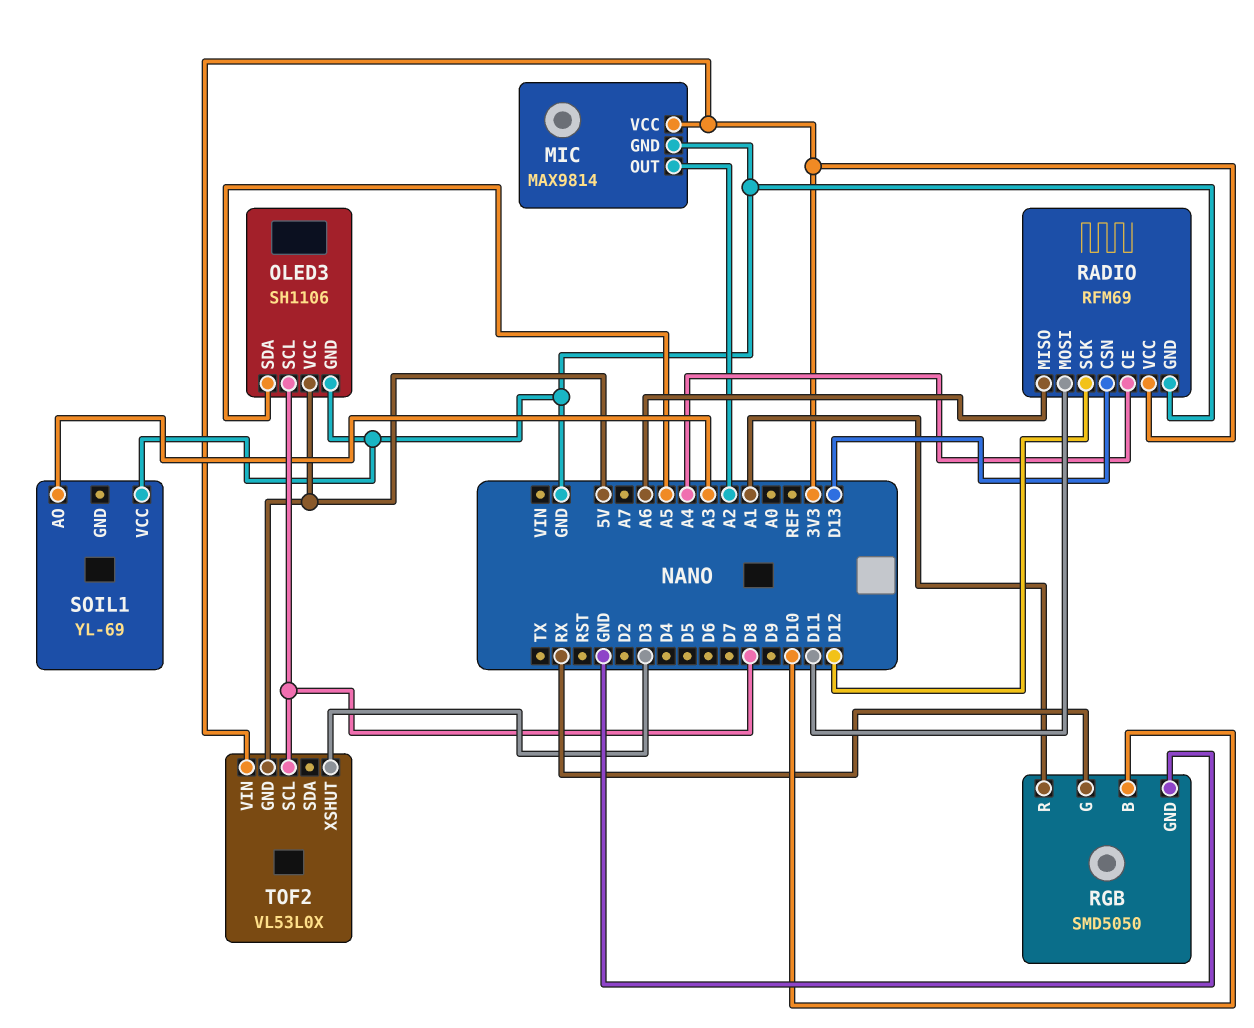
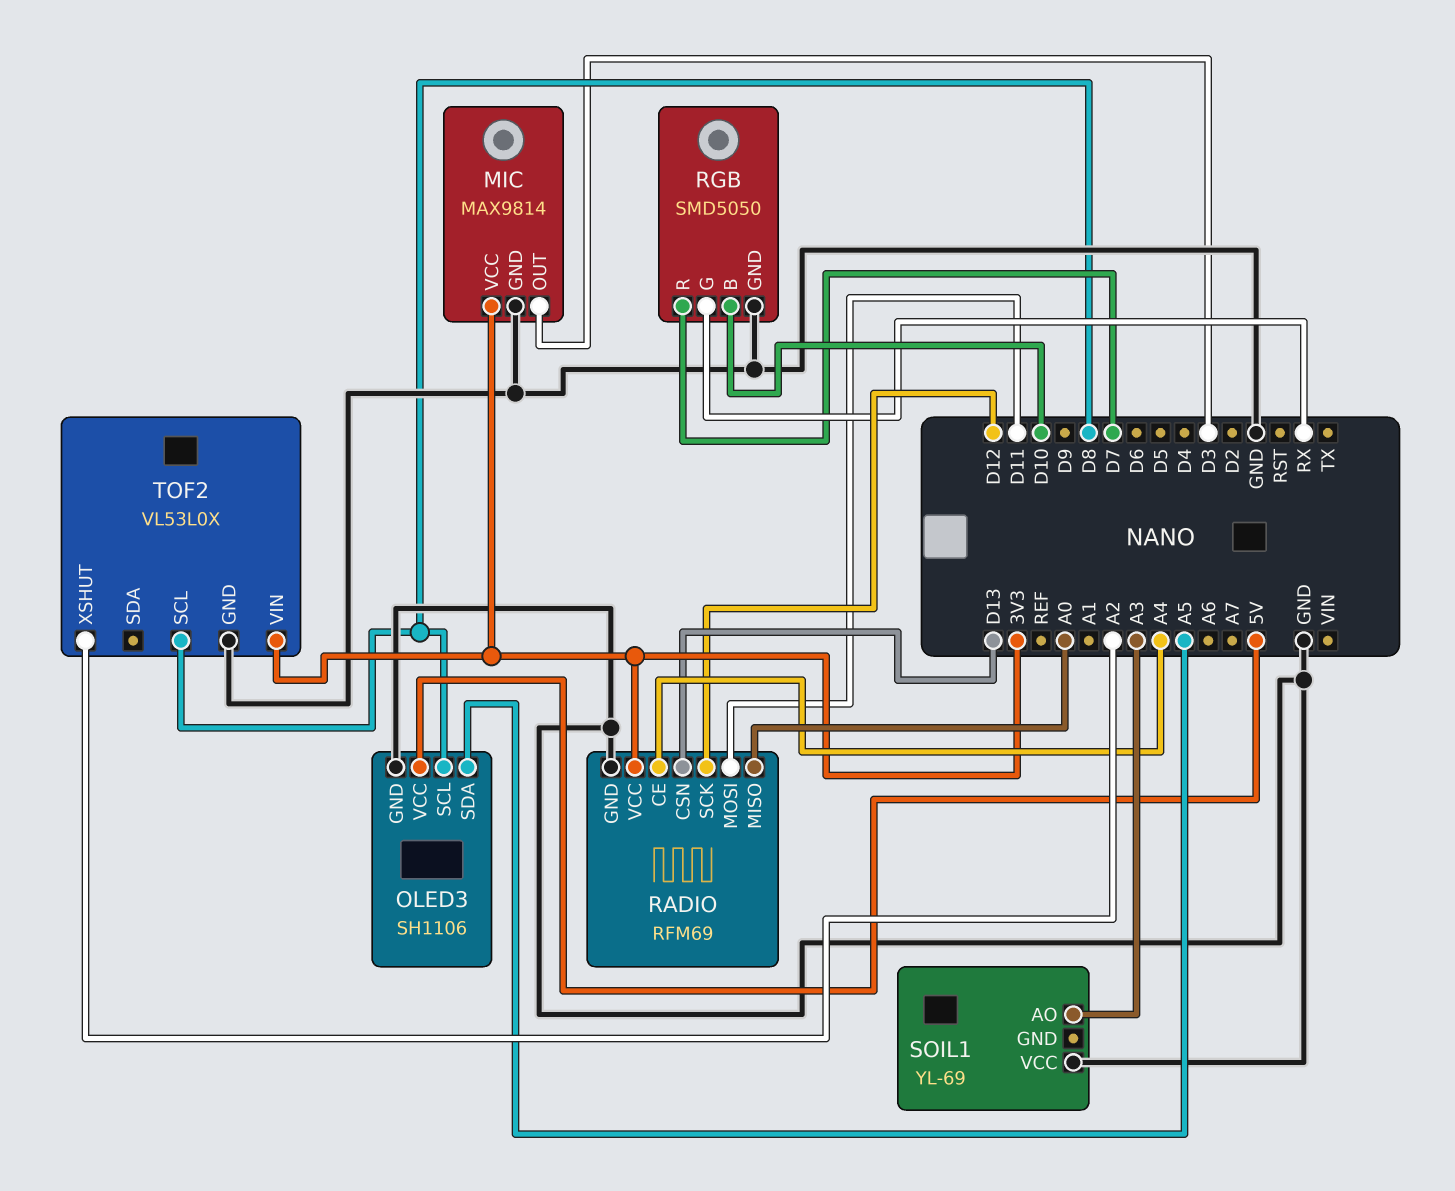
MIC pin OUT: A2 -> D3
RADIO pin MISO: A6 -> A0
RGB pin R: A1 -> D7
TOF2 pin GND: 5V -> GND
TOF2 pin XSHUT: D3 -> A2

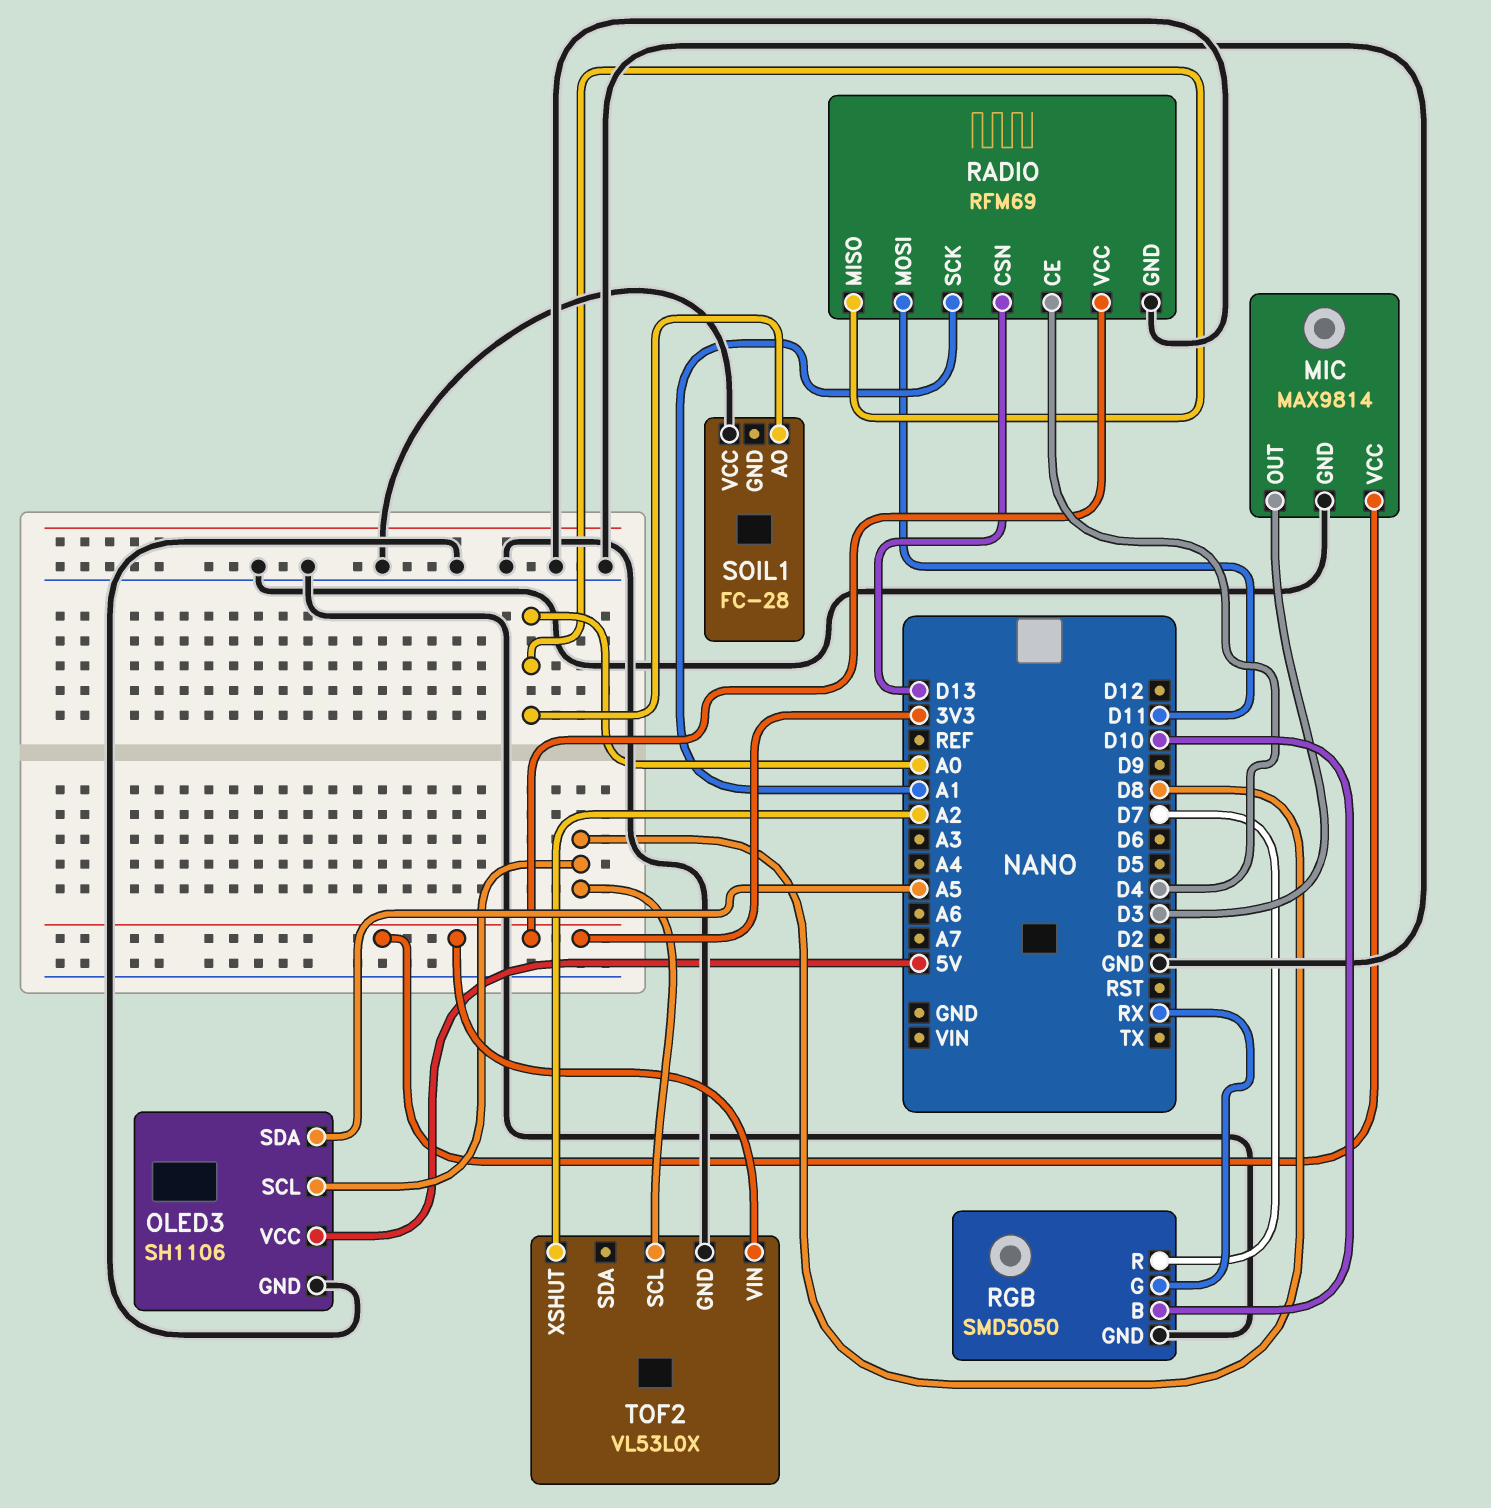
RADIO pin CE: A4 -> D4
RADIO pin SCK: D12 -> A1
SOIL1: YL-69 -> FC-28
SOIL1 pin AO: A3 -> A0

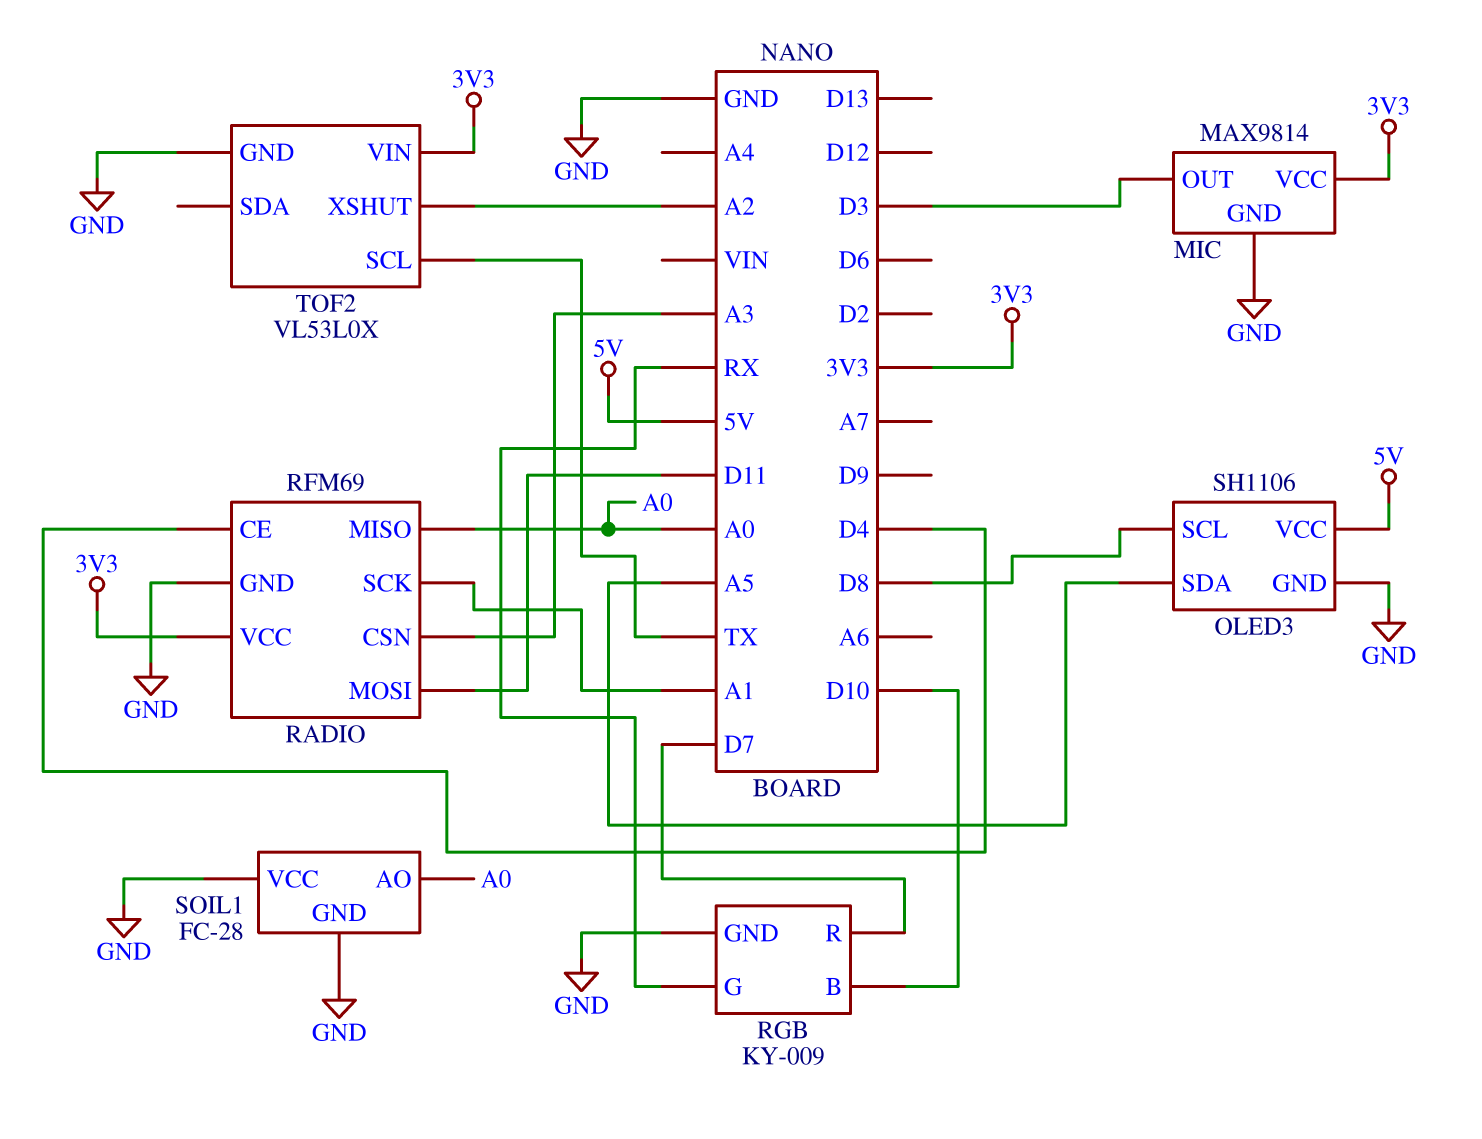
RADIO pin CSN: D13 -> A3
RGB: SMD5050 -> KY-009
SOIL1 pin GND: none -> GND
TOF2 pin SCL: D8 -> TX

